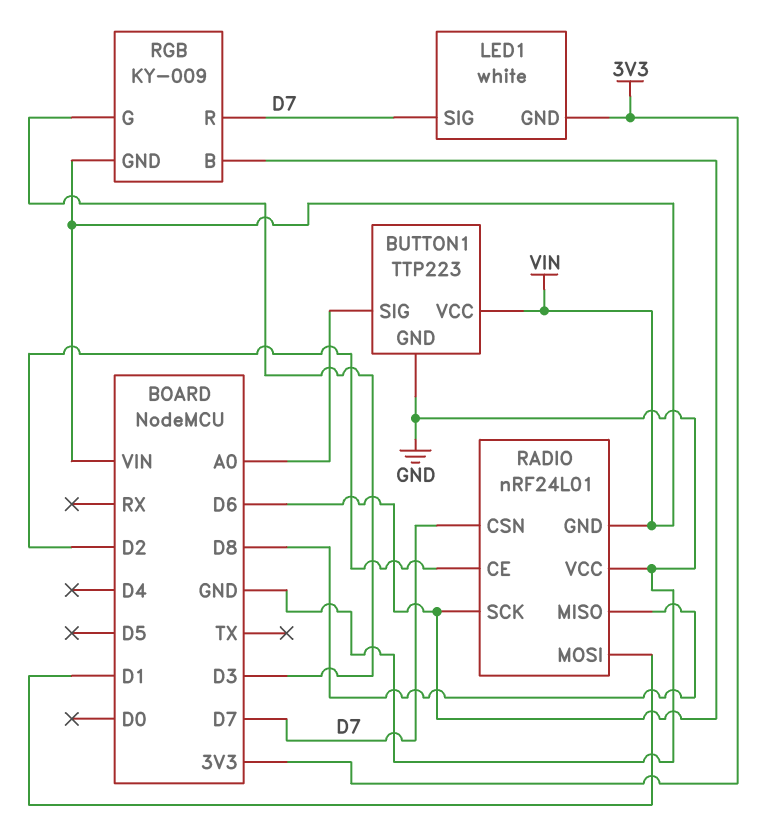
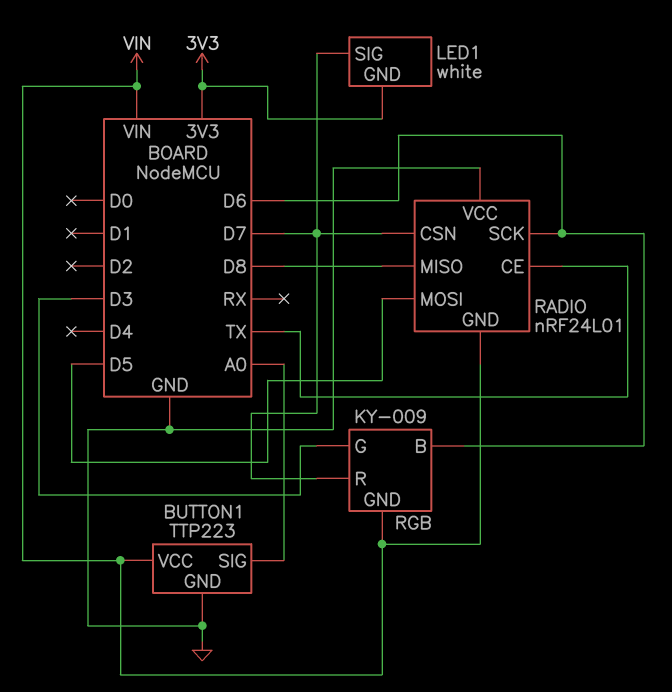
RADIO pin CE: D2 -> TX
RADIO pin MOSI: D1 -> D5

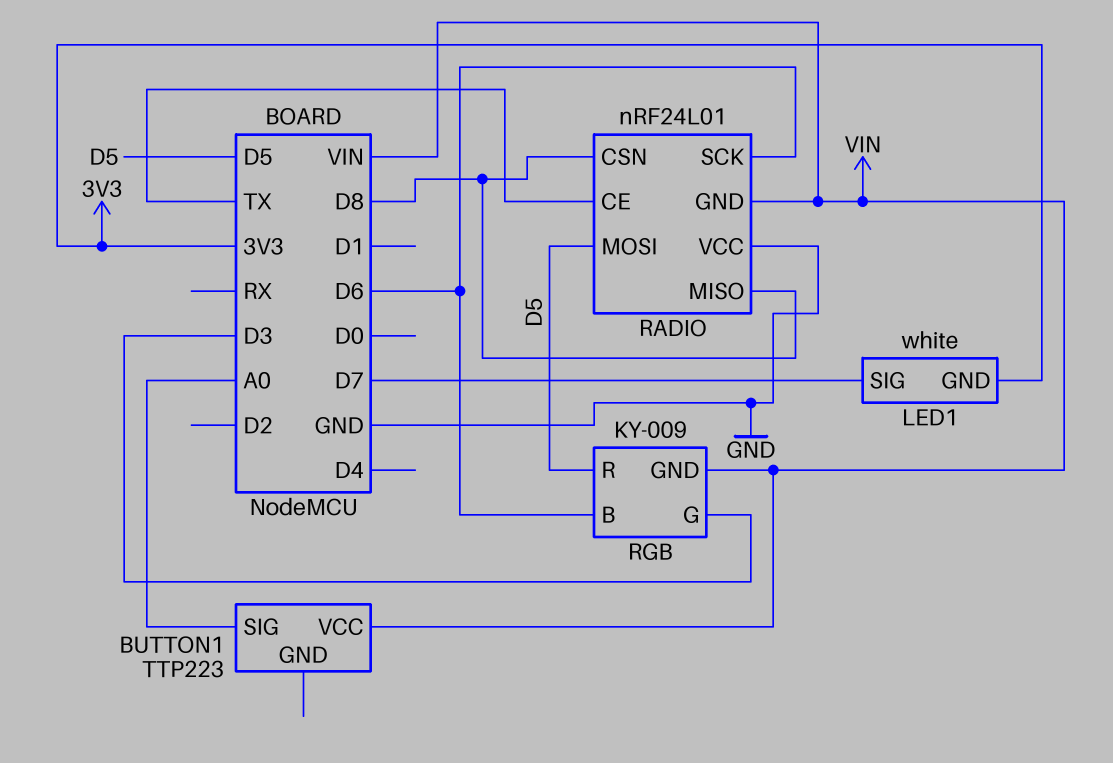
BUTTON1 pin GND: GND -> none
RADIO pin CSN: D7 -> D8
RGB pin R: D7 -> D5

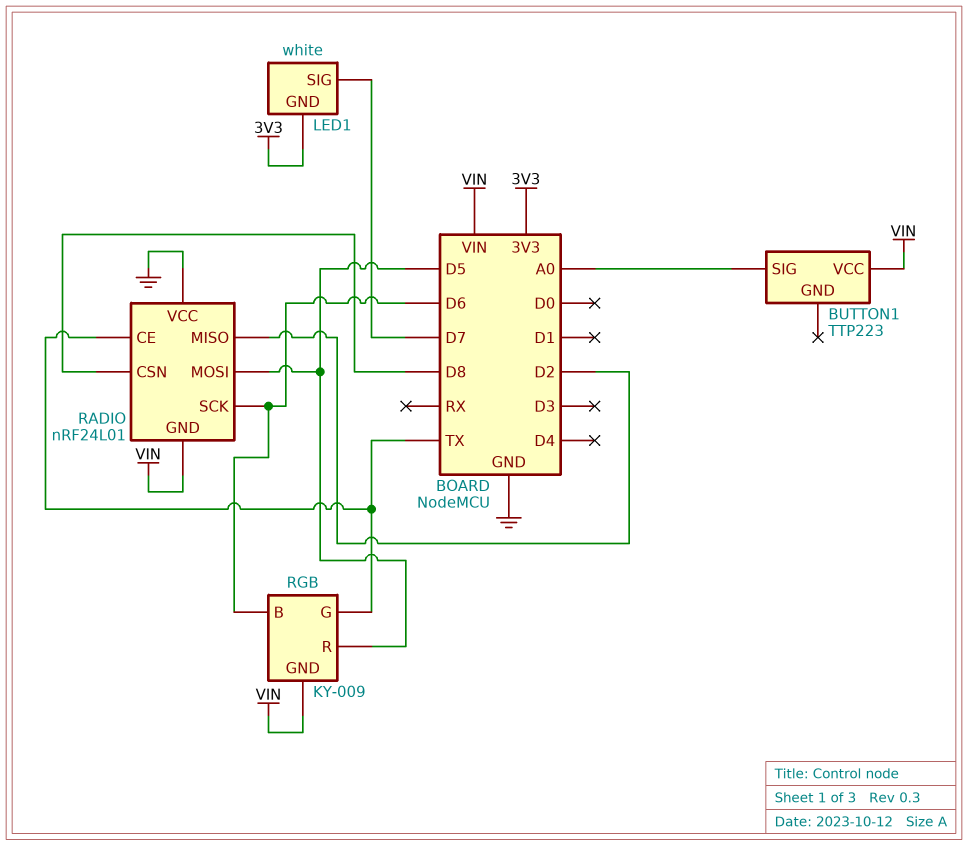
RADIO pin MISO: D8 -> D2
RGB pin G: D3 -> TX

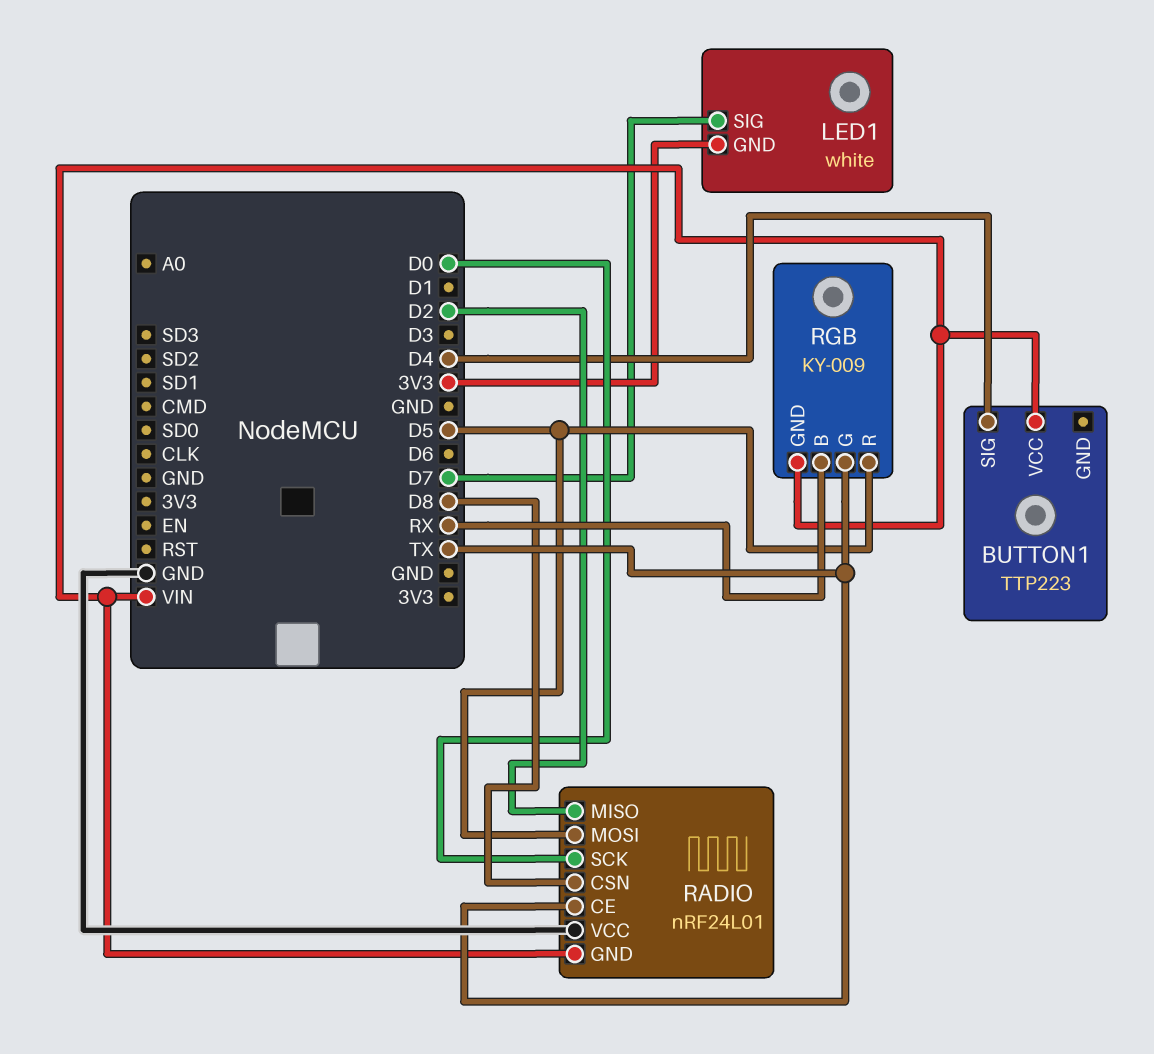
BUTTON1 pin SIG: A0 -> D4
RADIO pin SCK: D6 -> D0
RGB pin B: D6 -> RX

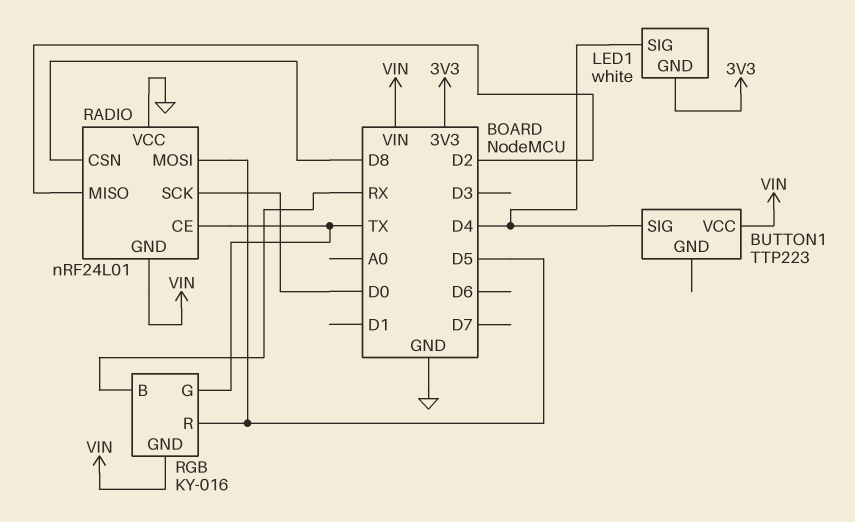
LED1 pin SIG: D7 -> D4
RGB: KY-009 -> KY-016

